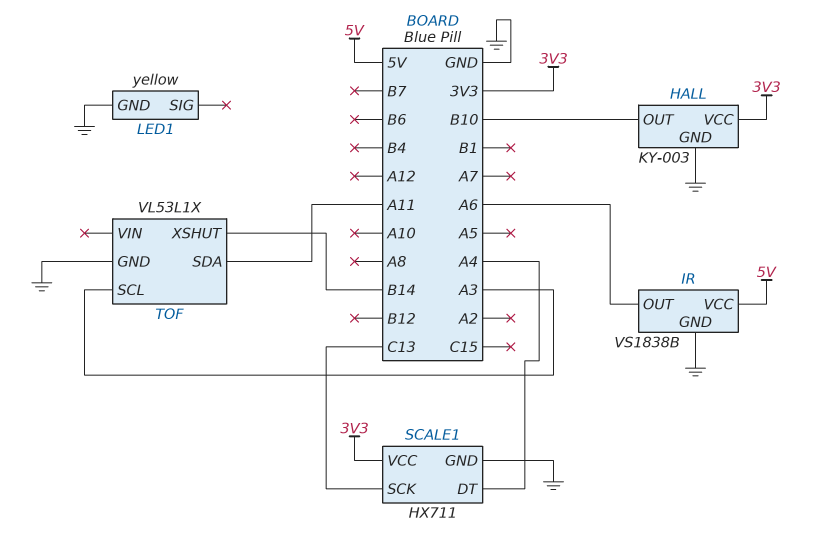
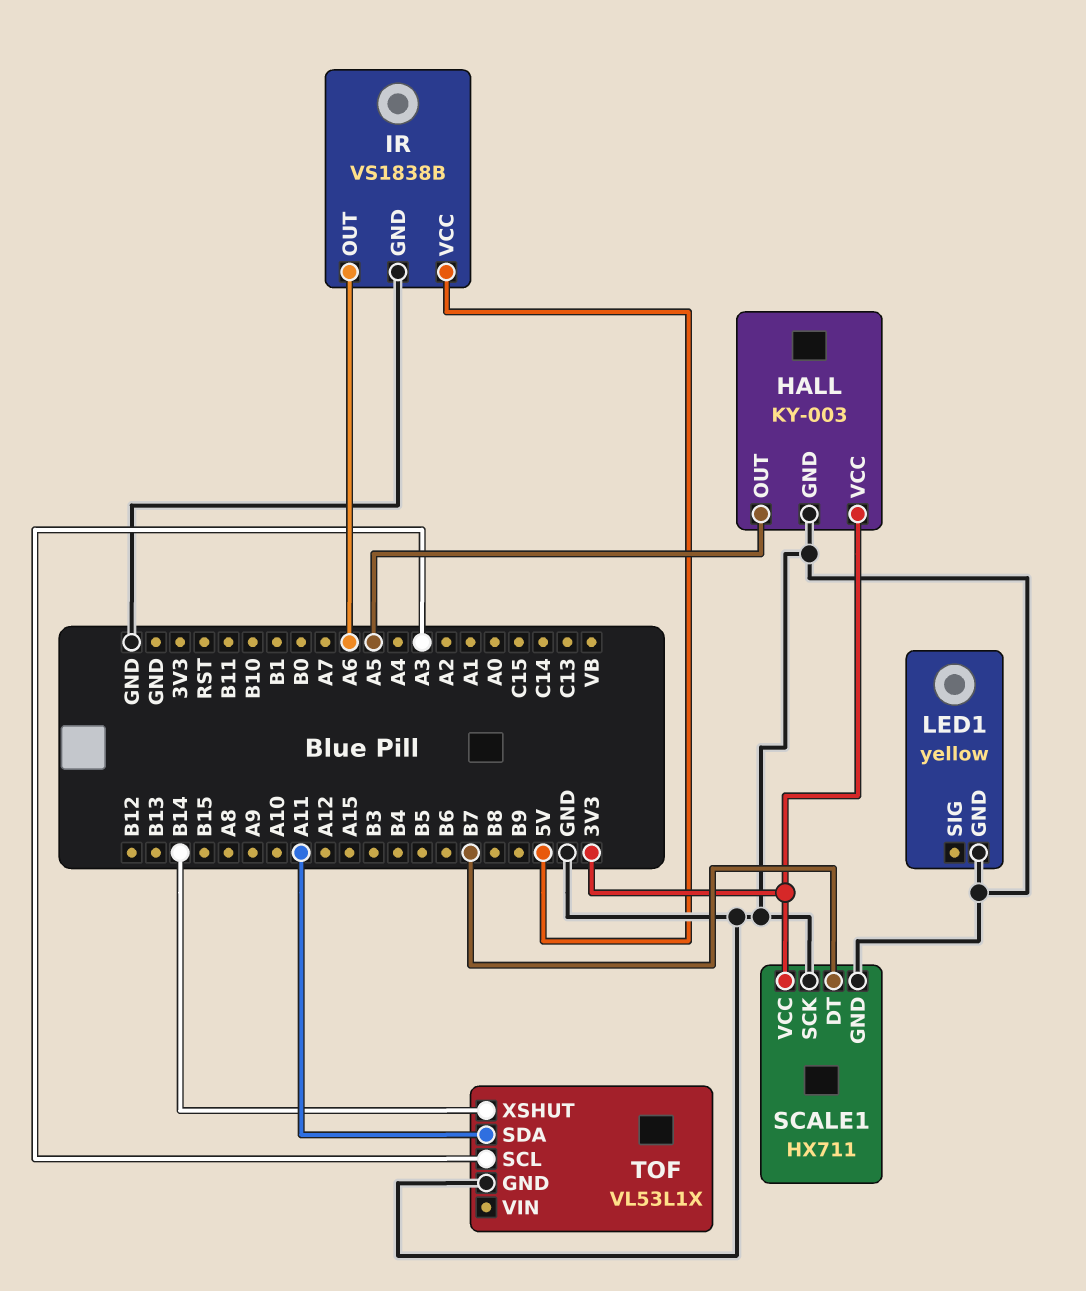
HALL pin OUT: B10 -> A5
SCALE1 pin DT: A4 -> B7
SCALE1 pin SCK: C13 -> GND

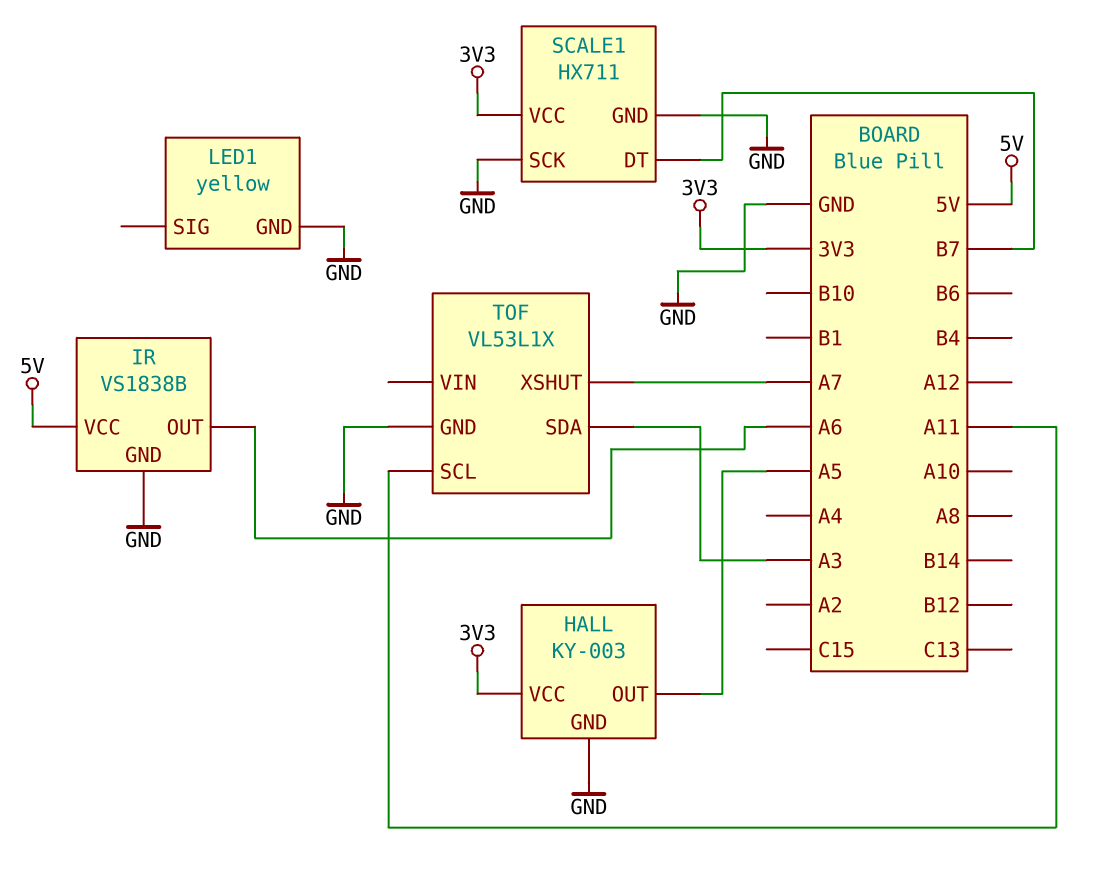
TOF pin SCL: A3 -> A11
TOF pin SDA: A11 -> A3
TOF pin XSHUT: B14 -> A7

